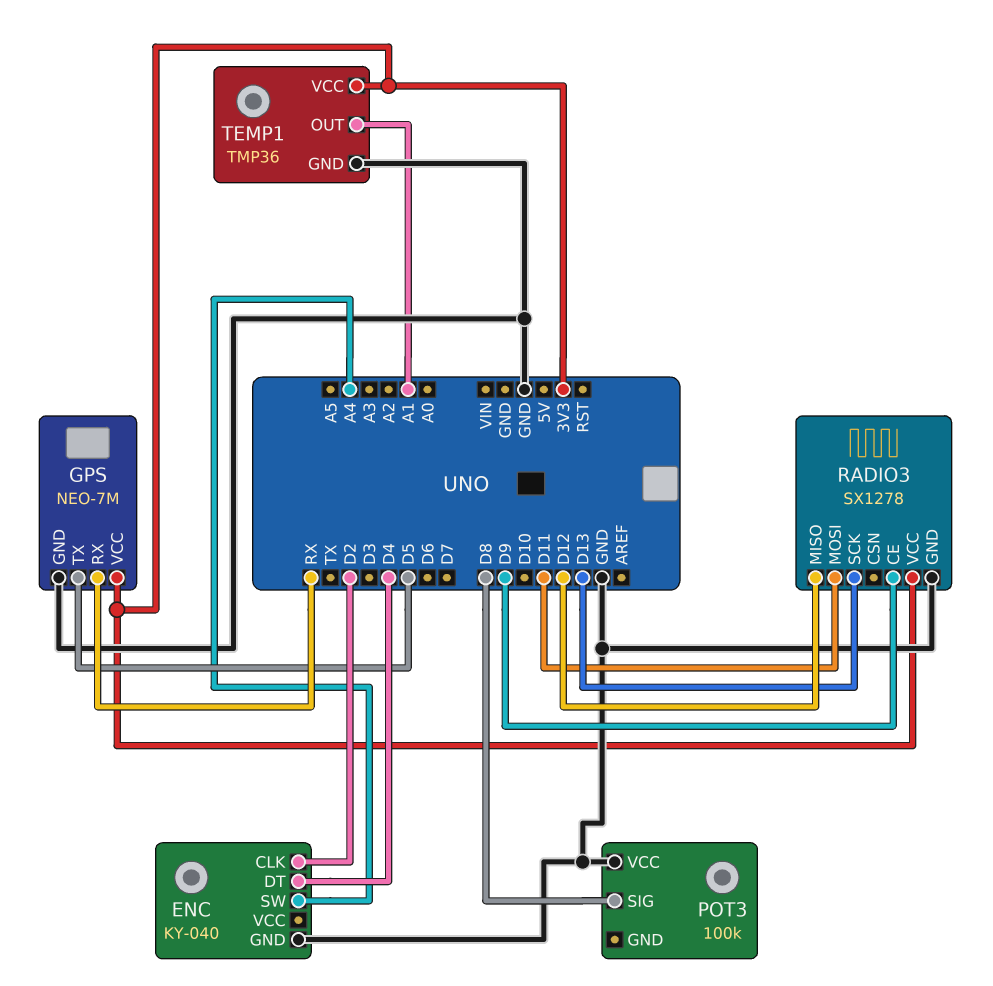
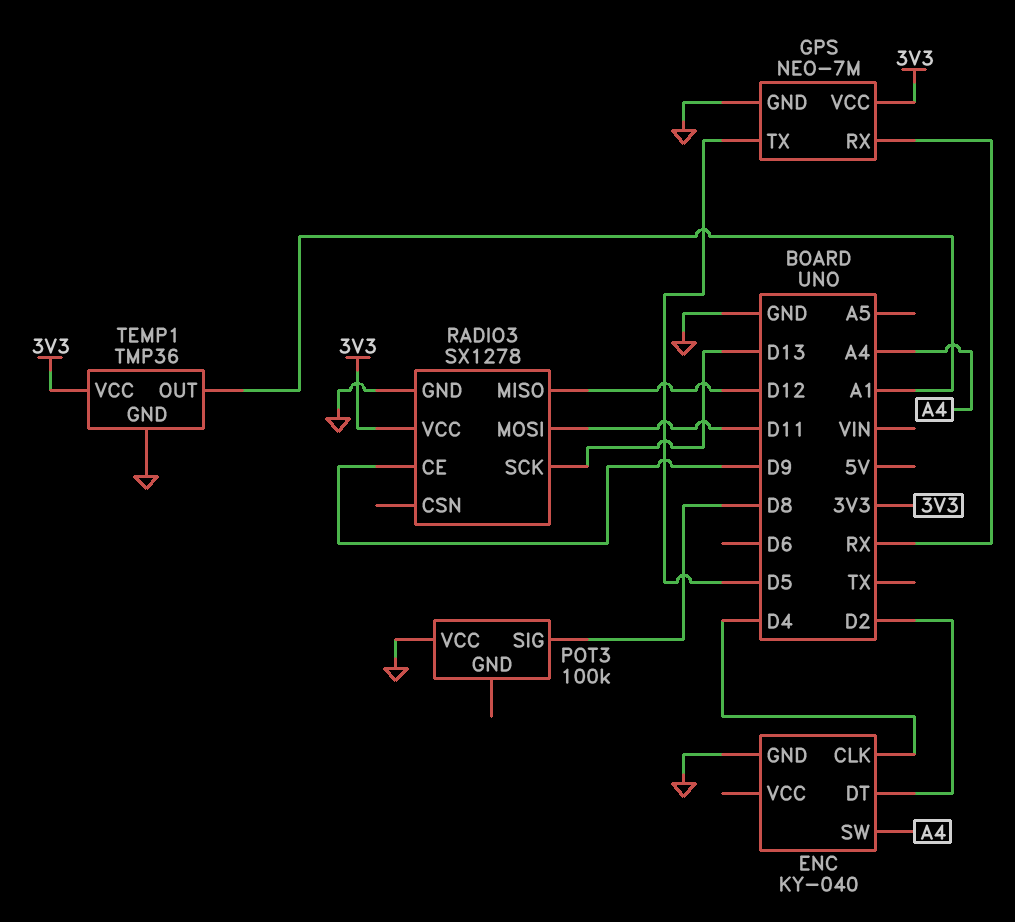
ENC pin CLK: D2 -> D4
ENC pin DT: D4 -> D2

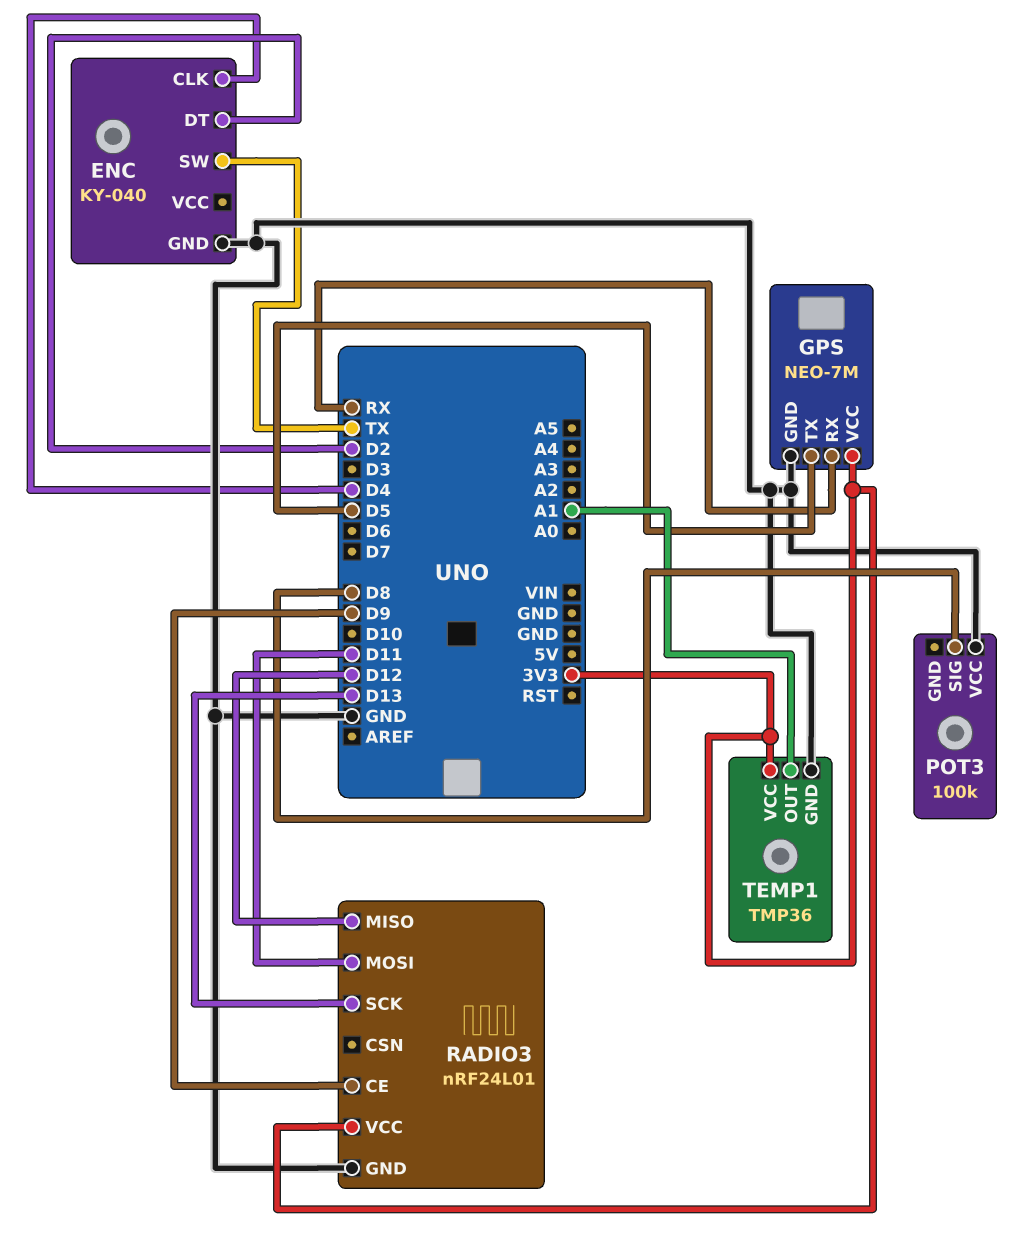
ENC pin SW: A4 -> TX
RADIO3: SX1278 -> nRF24L01

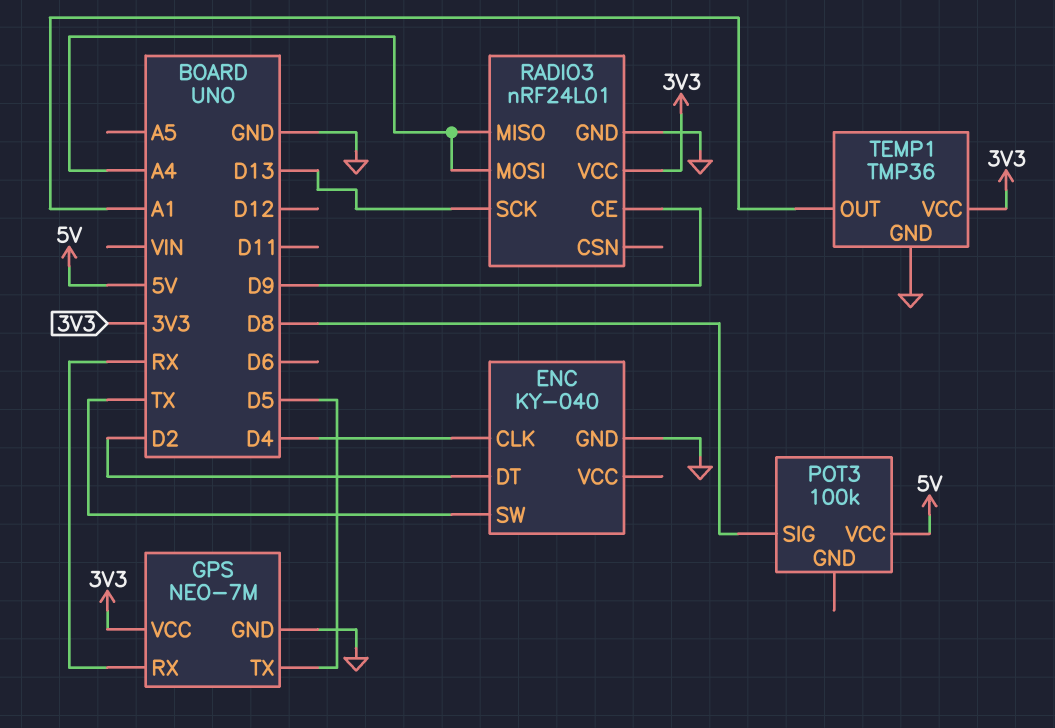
POT3 pin VCC: GND -> 5V
RADIO3 pin MISO: D12 -> A4
RADIO3 pin MOSI: D11 -> A4

